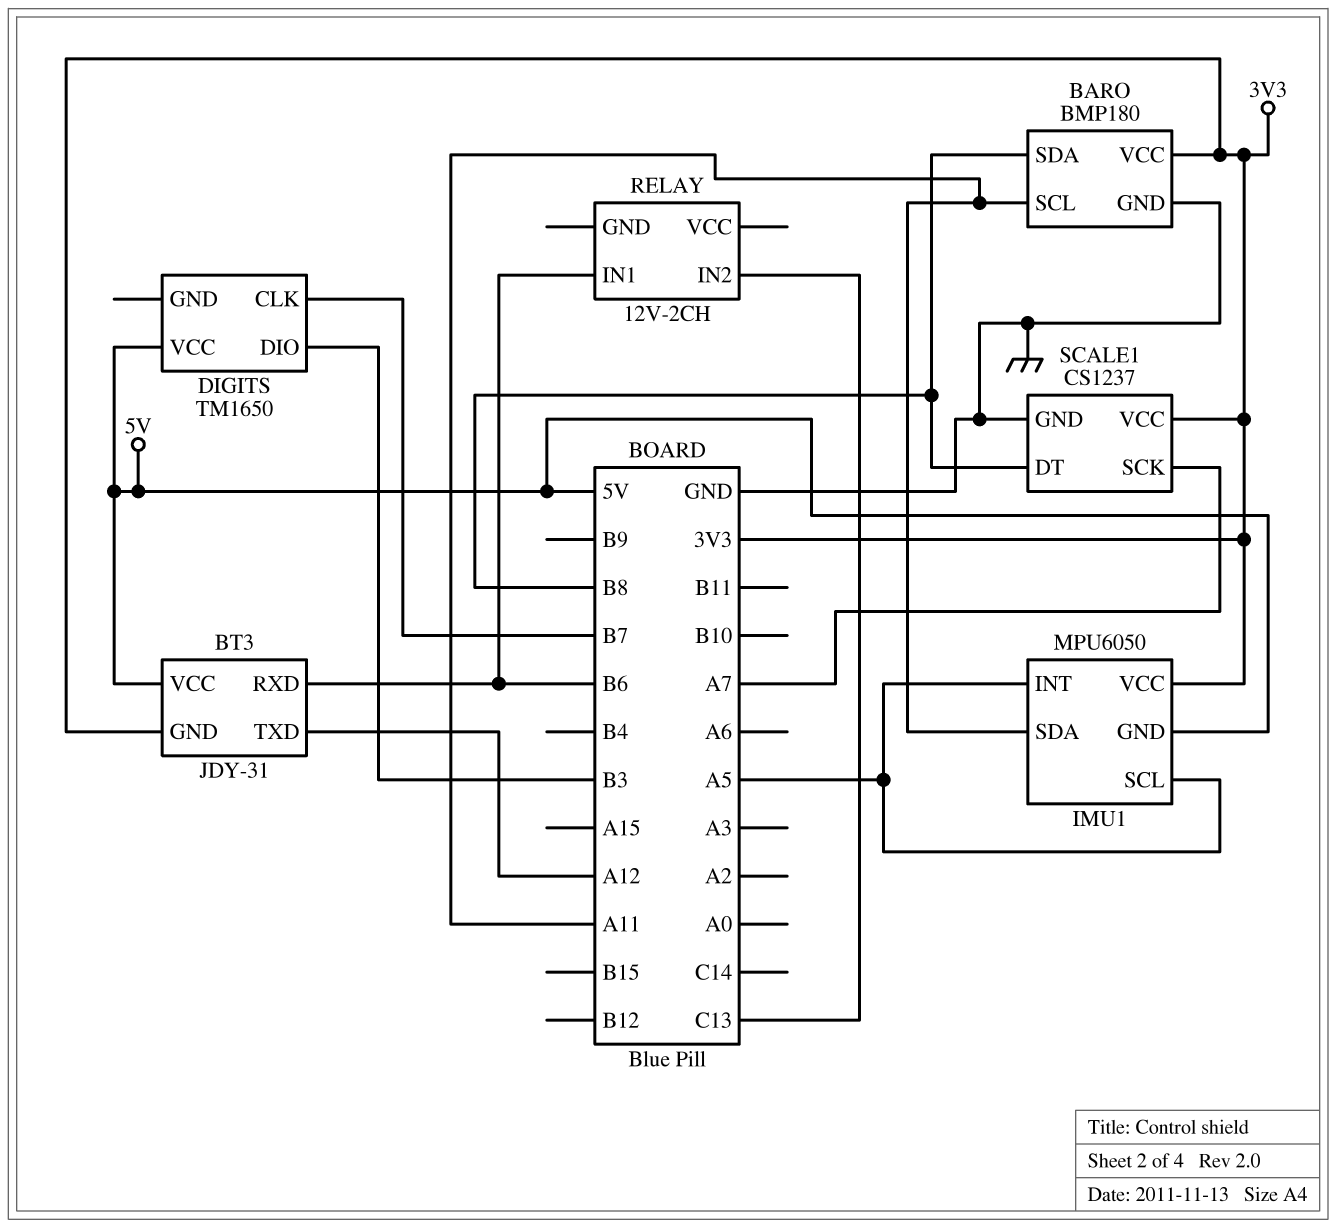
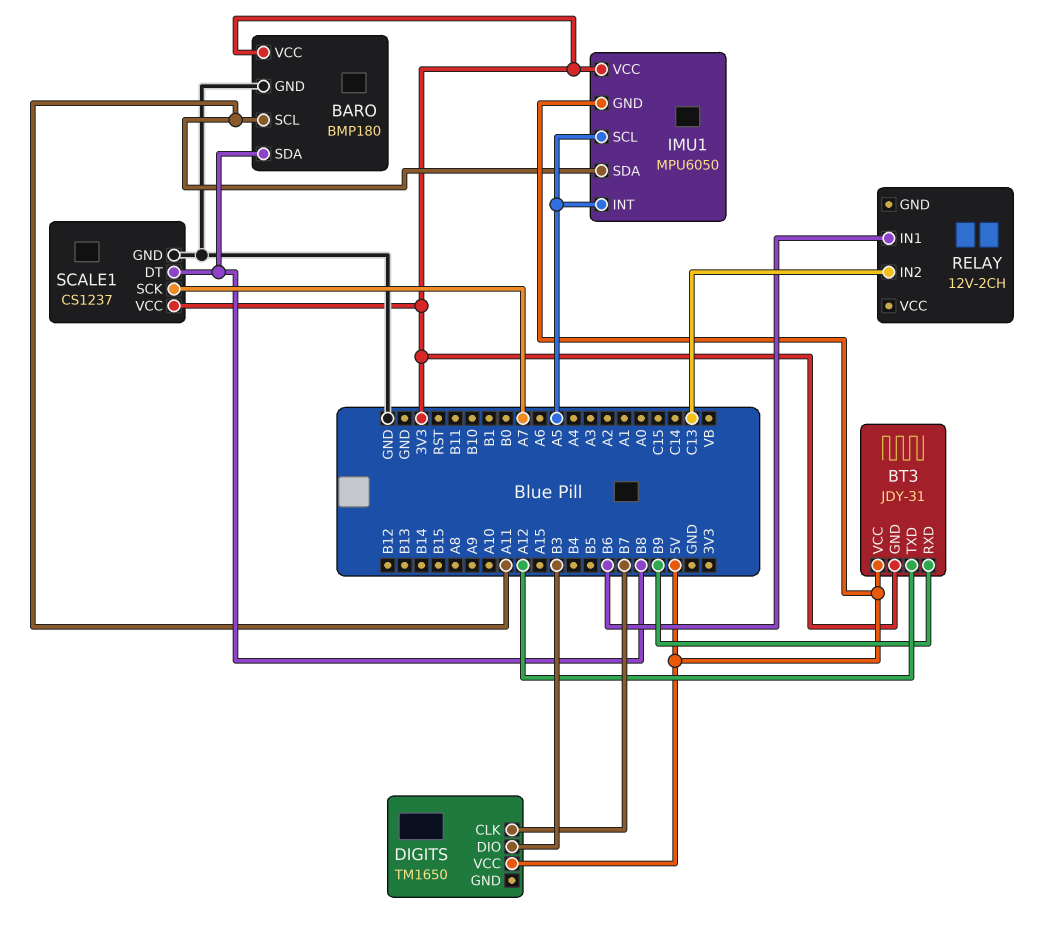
BT3 pin RXD: B6 -> B9

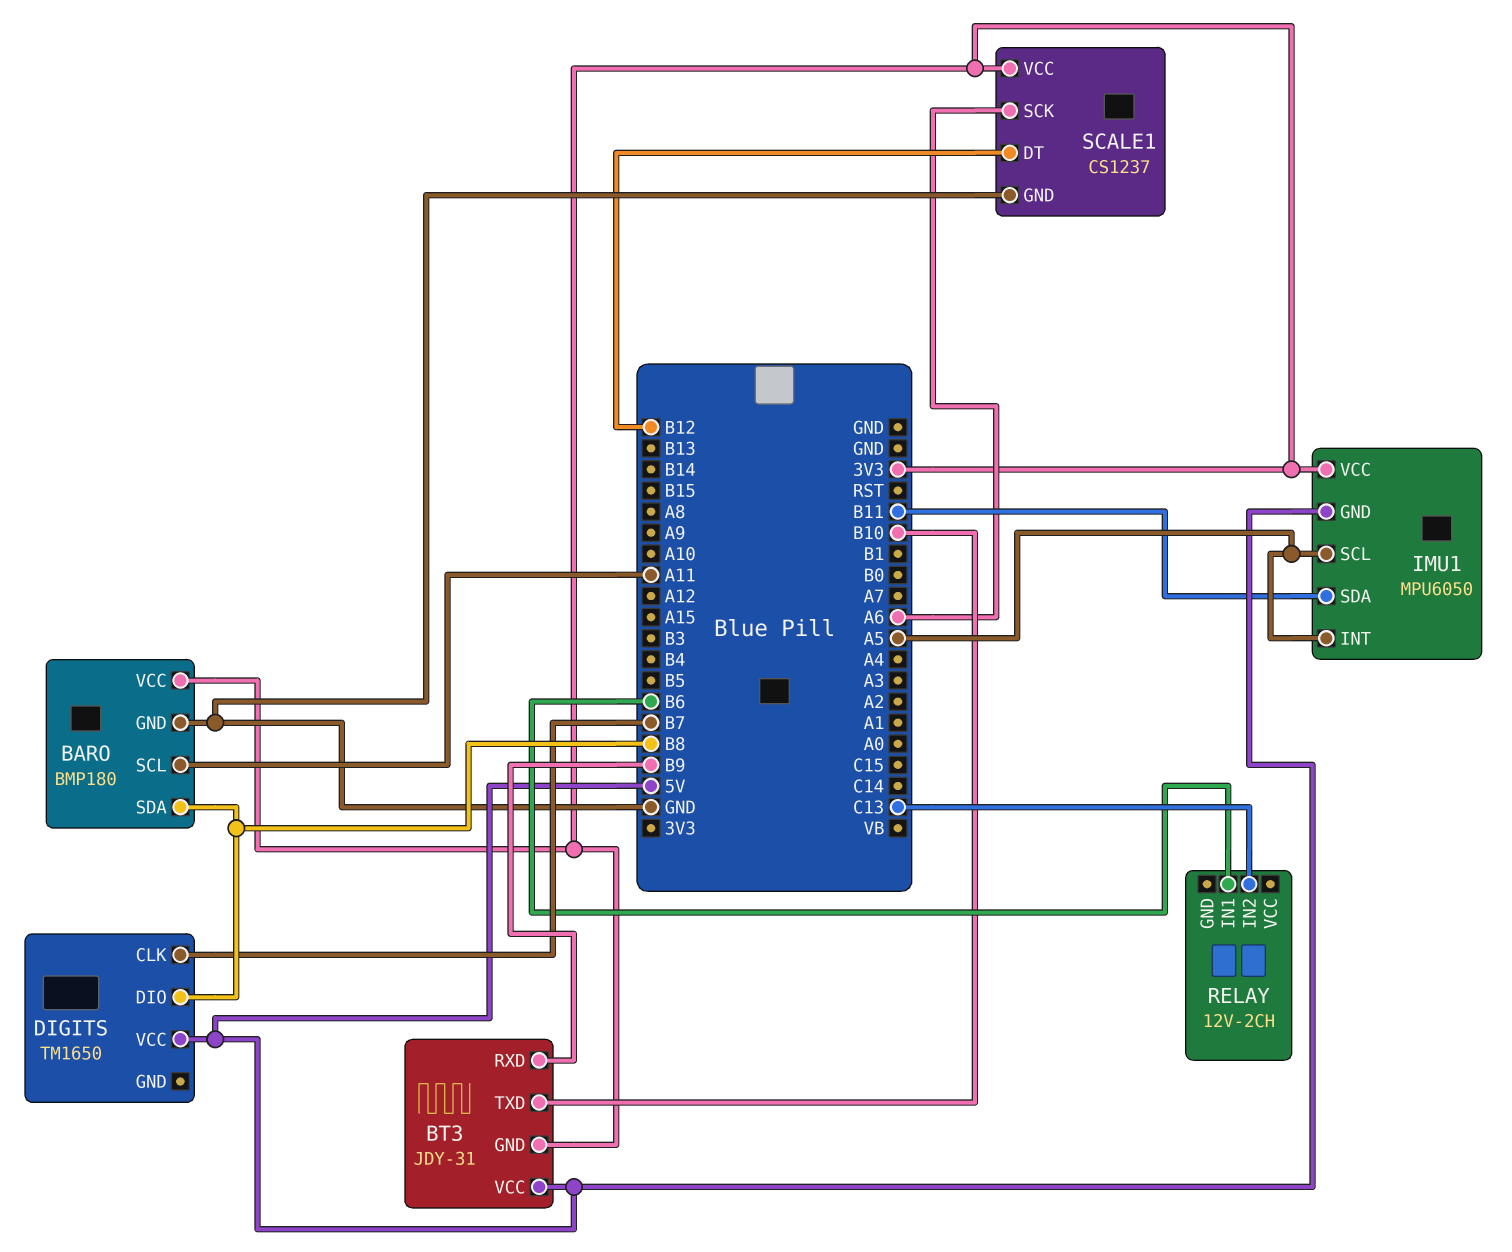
BT3 pin TXD: A12 -> B10
DIGITS pin DIO: B3 -> B8
IMU1 pin SDA: A11 -> B11
SCALE1 pin DT: B8 -> B12
SCALE1 pin SCK: A7 -> A6

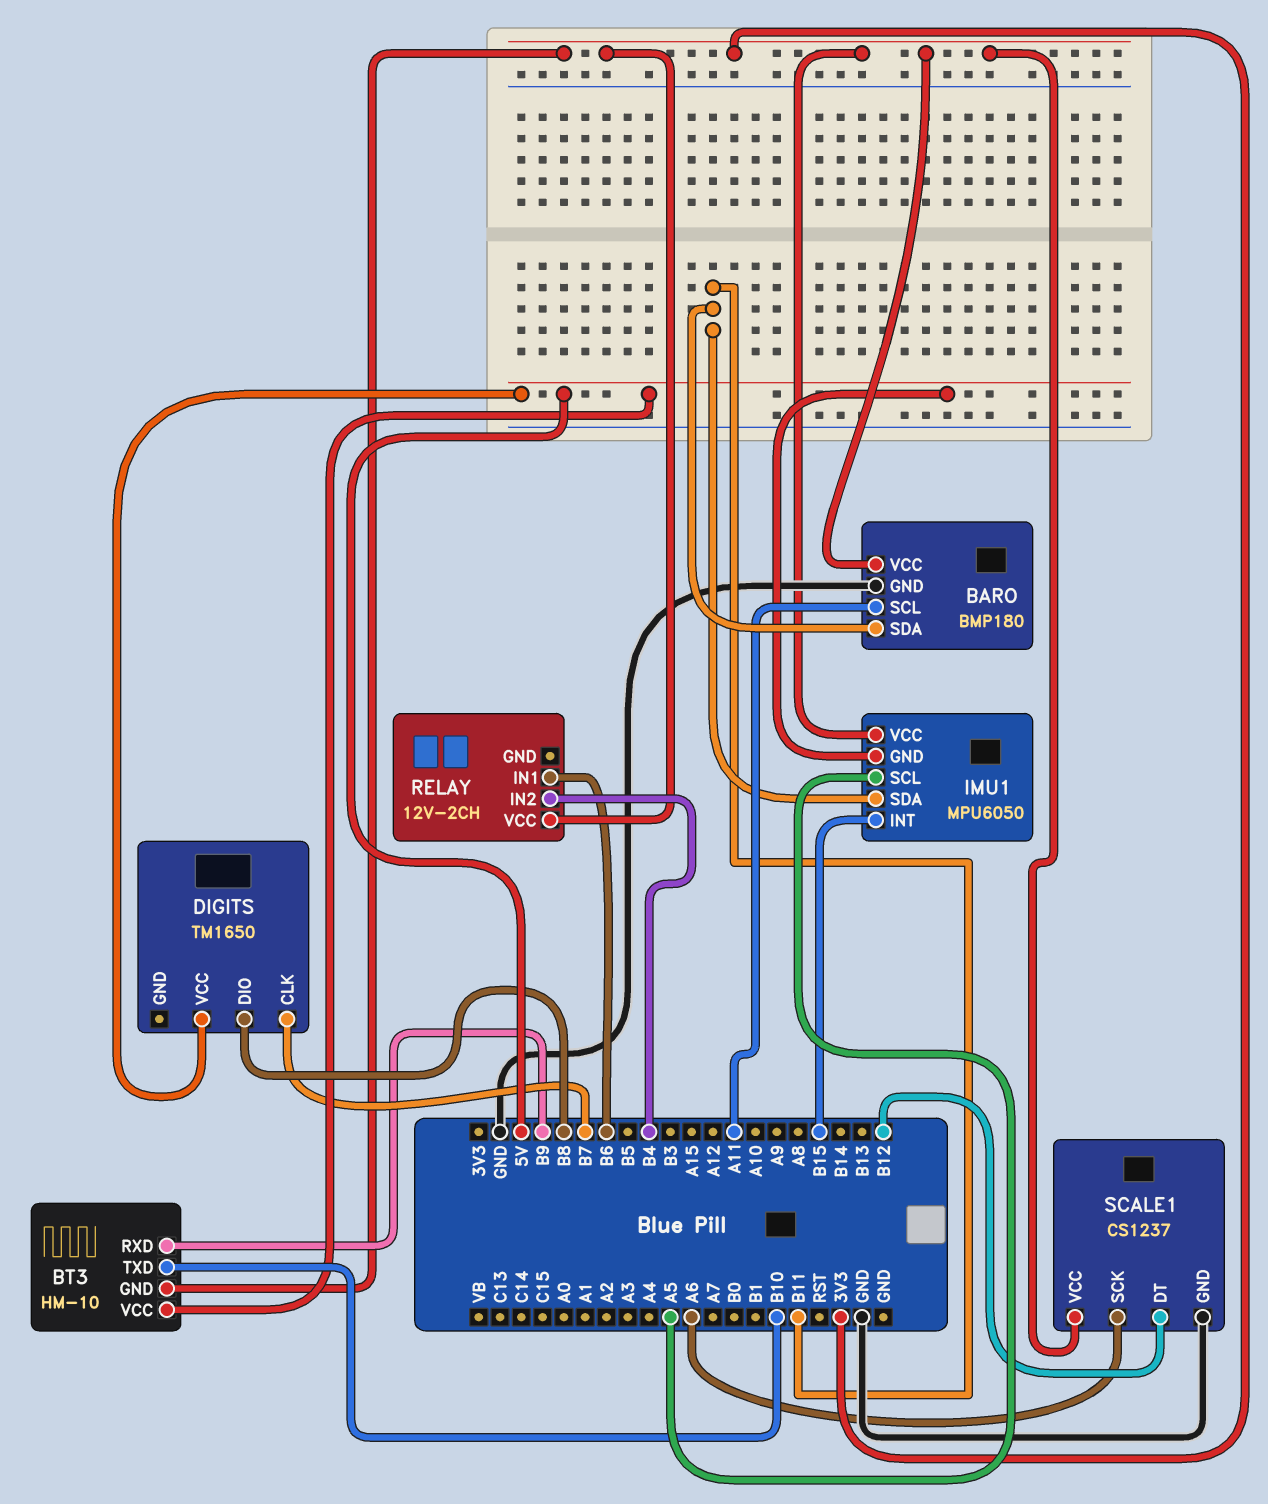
BARO pin SDA: B8 -> B11
BT3: JDY-31 -> HM-10
IMU1 pin INT: A5 -> B15
RELAY pin IN2: C13 -> B4
RELAY pin VCC: none -> 3V3

